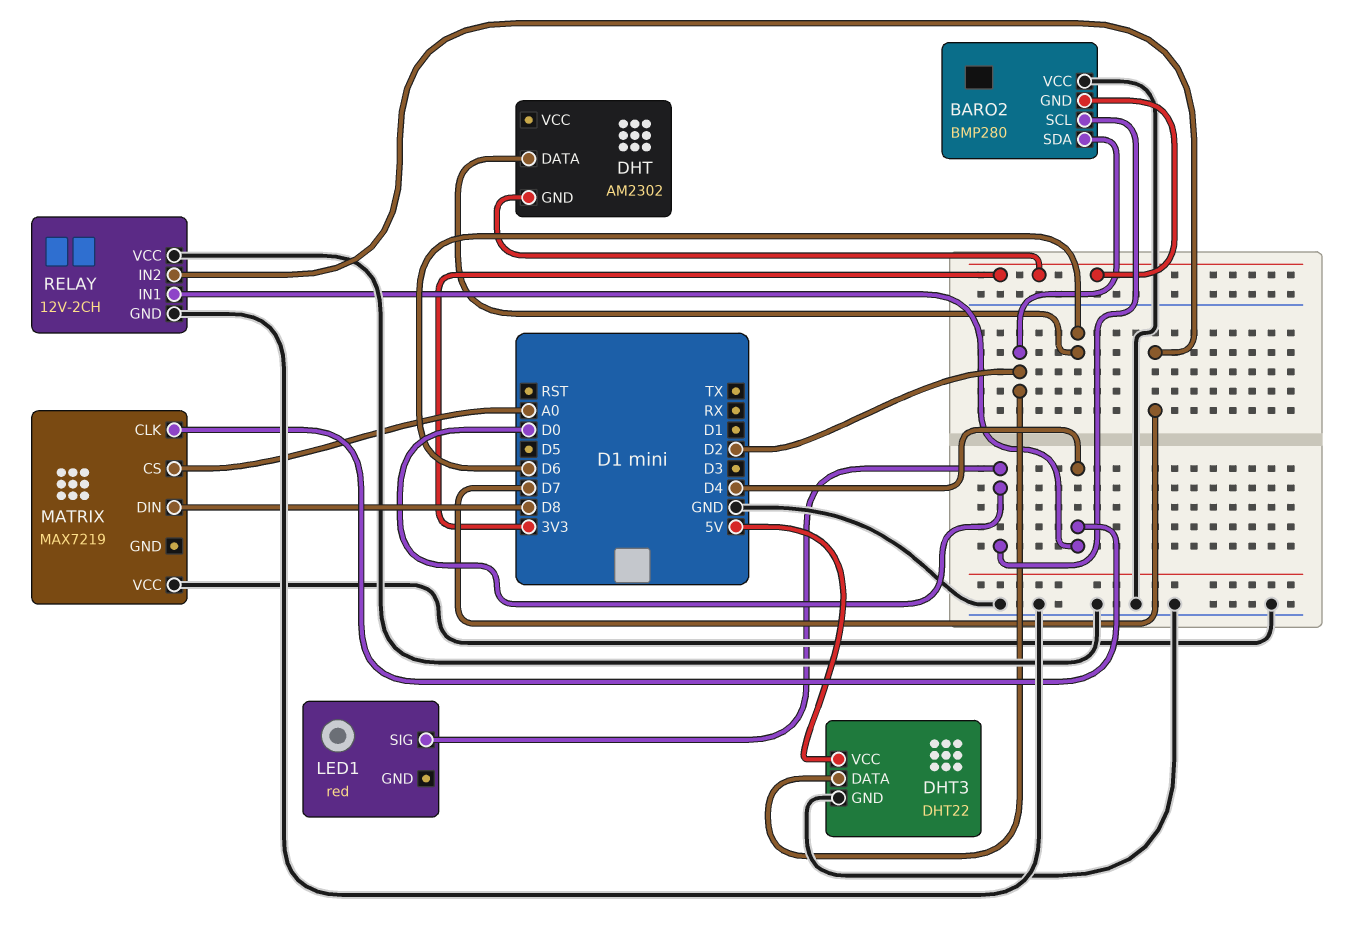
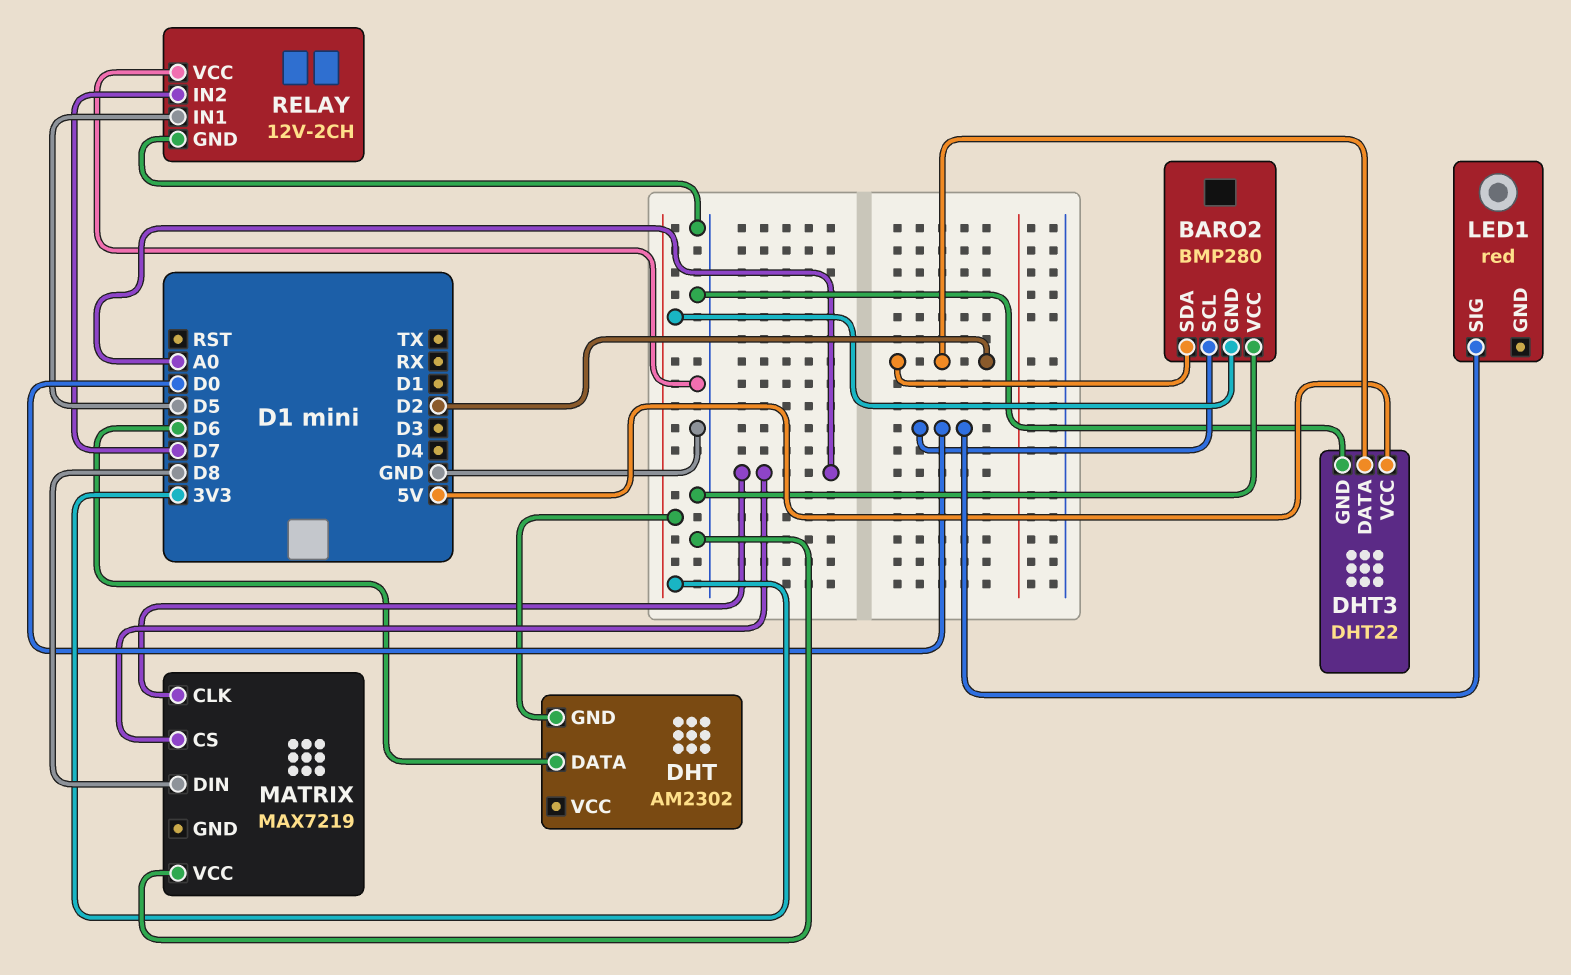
MATRIX pin CLK: D4 -> A0
RELAY pin IN1: D4 -> D5

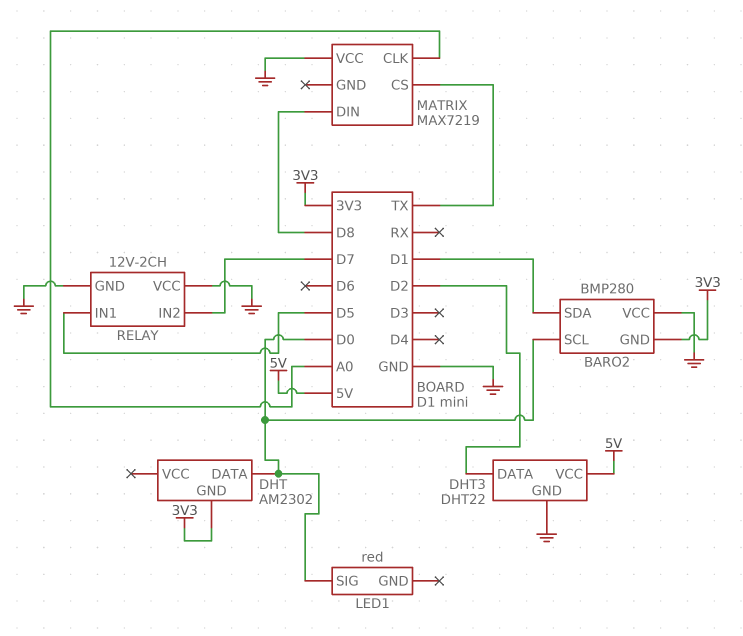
BARO2 pin SDA: D2 -> D1
DHT pin DATA: D6 -> D0
MATRIX pin CS: A0 -> TX

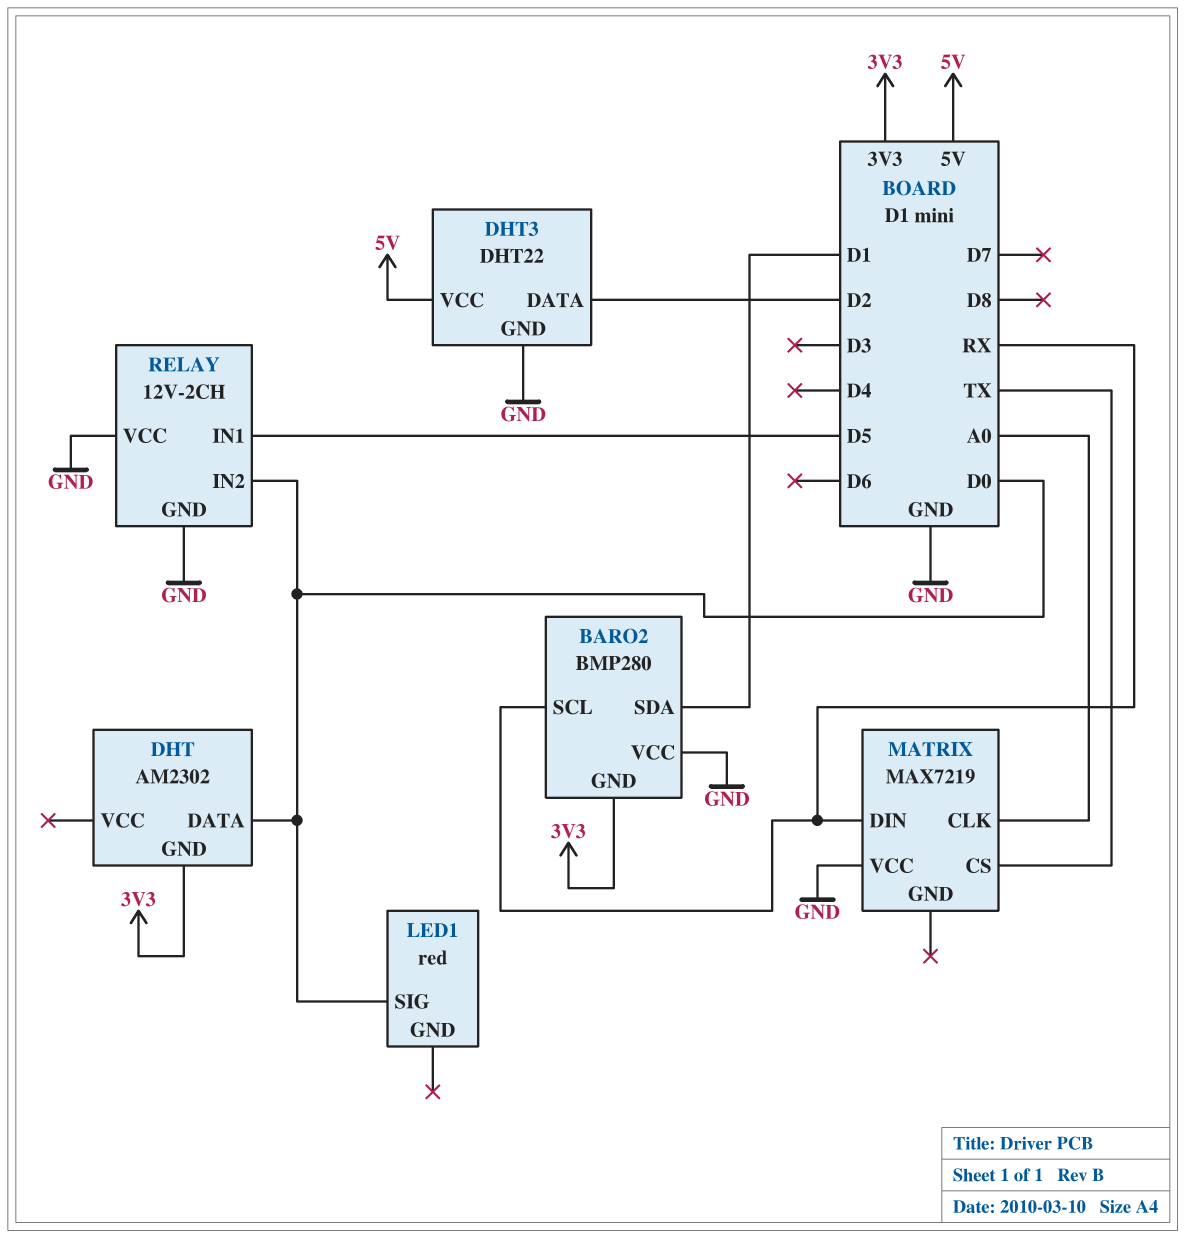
BARO2 pin SCL: D0 -> RX
MATRIX pin DIN: D8 -> RX
RELAY pin IN2: D7 -> D0

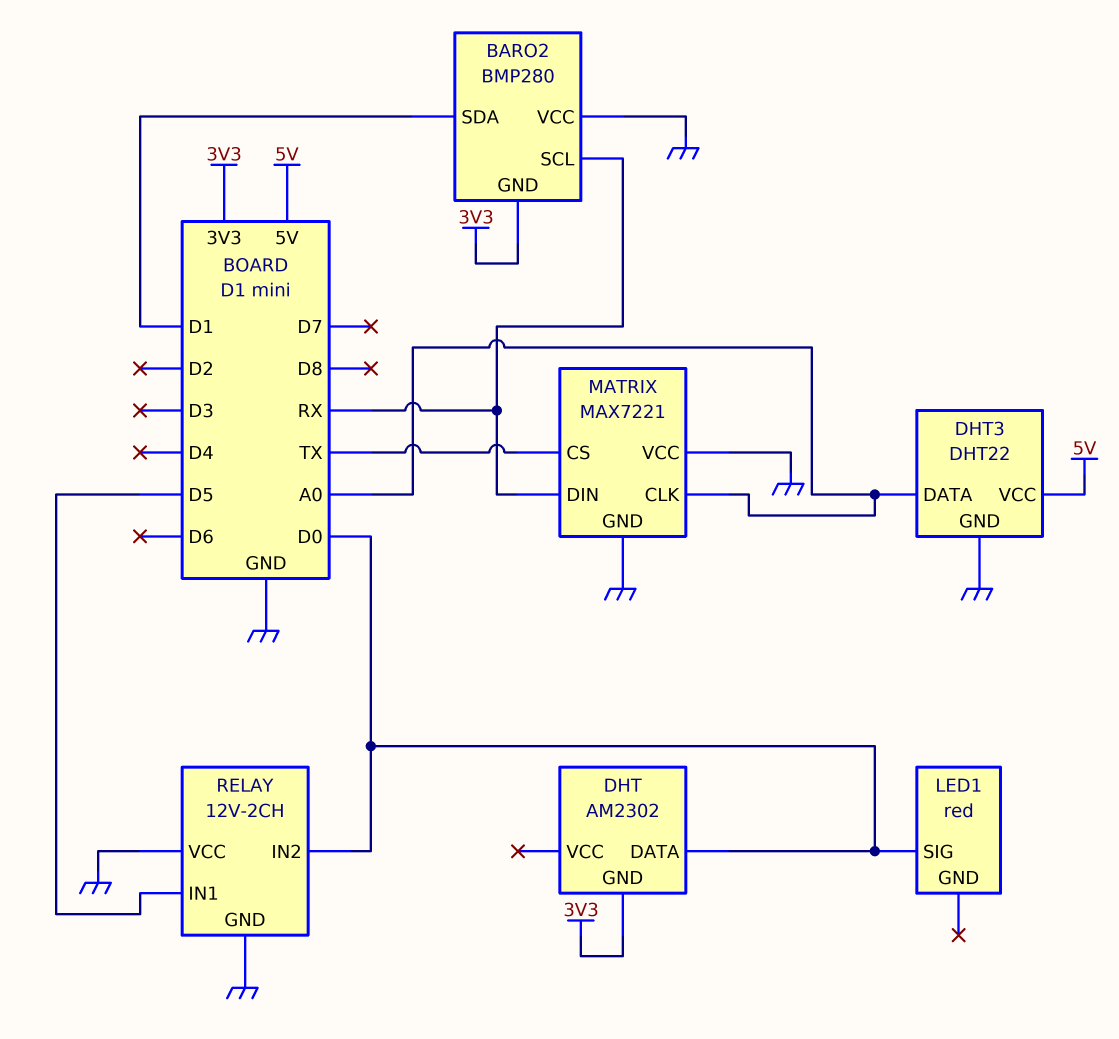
DHT3 pin DATA: D2 -> A0
MATRIX: MAX7219 -> MAX7221
MATRIX pin GND: none -> GND

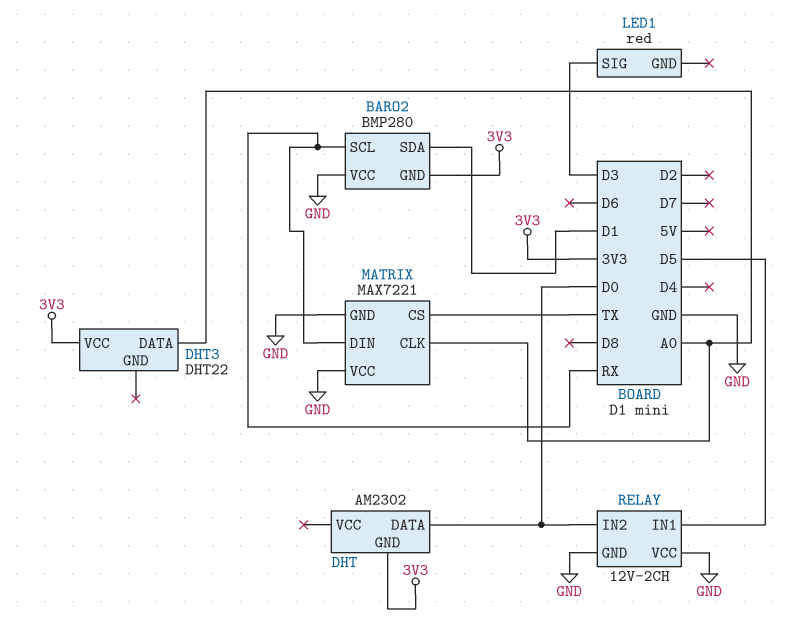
DHT3 pin GND: GND -> none
DHT3 pin VCC: 5V -> 3V3
LED1 pin SIG: D0 -> D3

